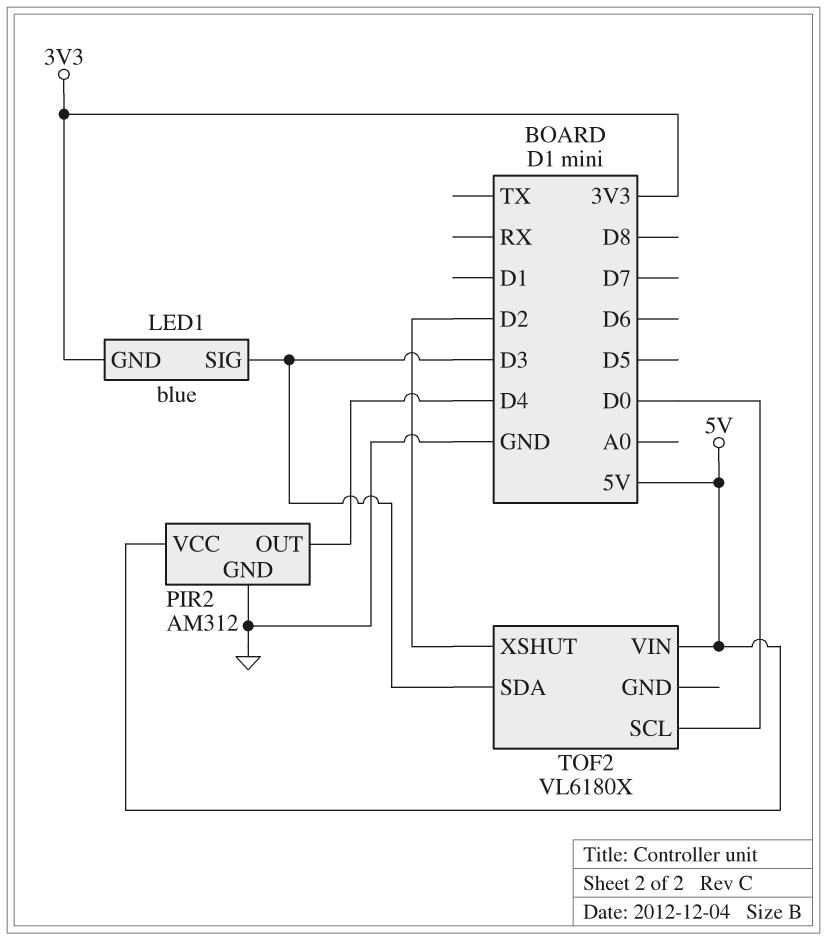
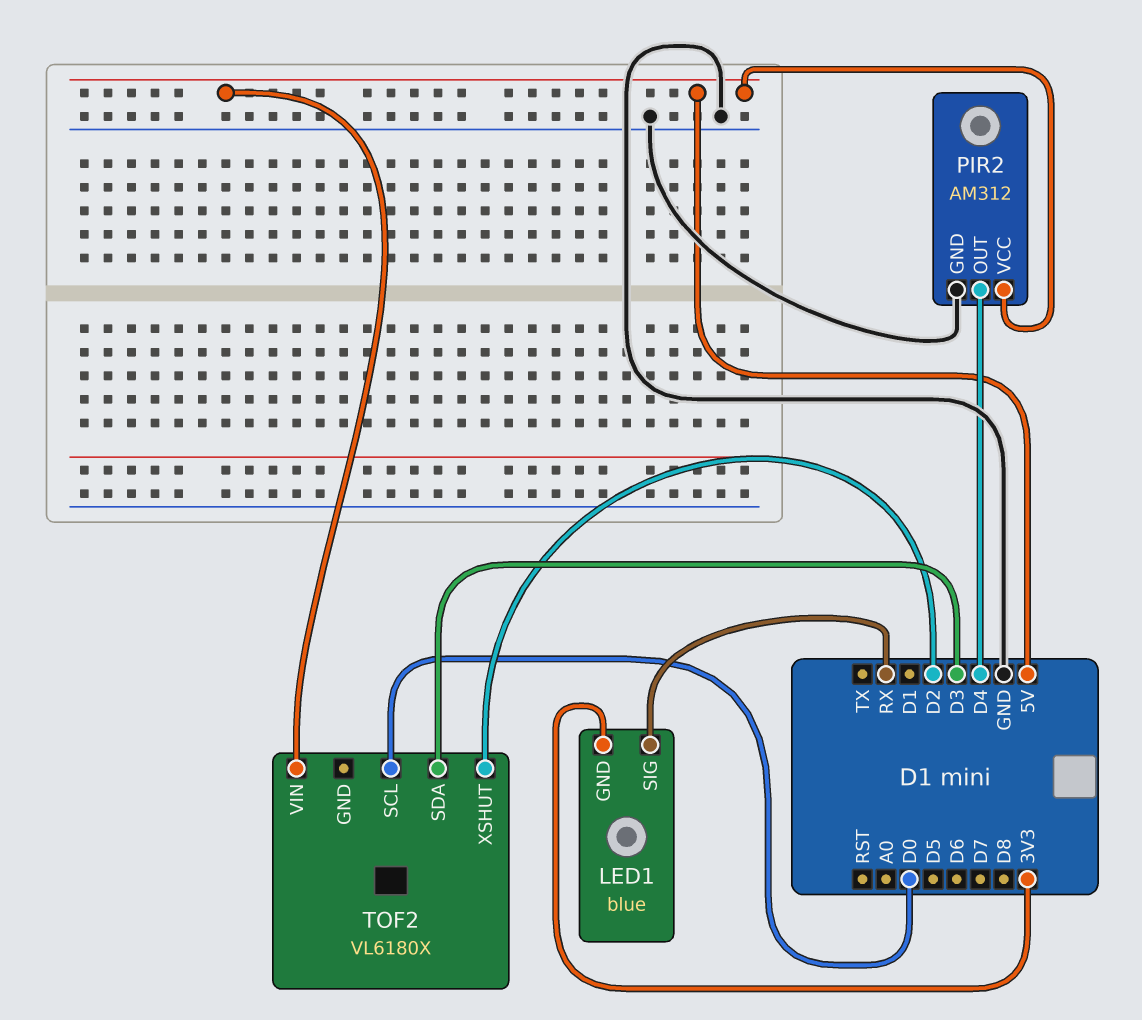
LED1 pin SIG: D3 -> RX

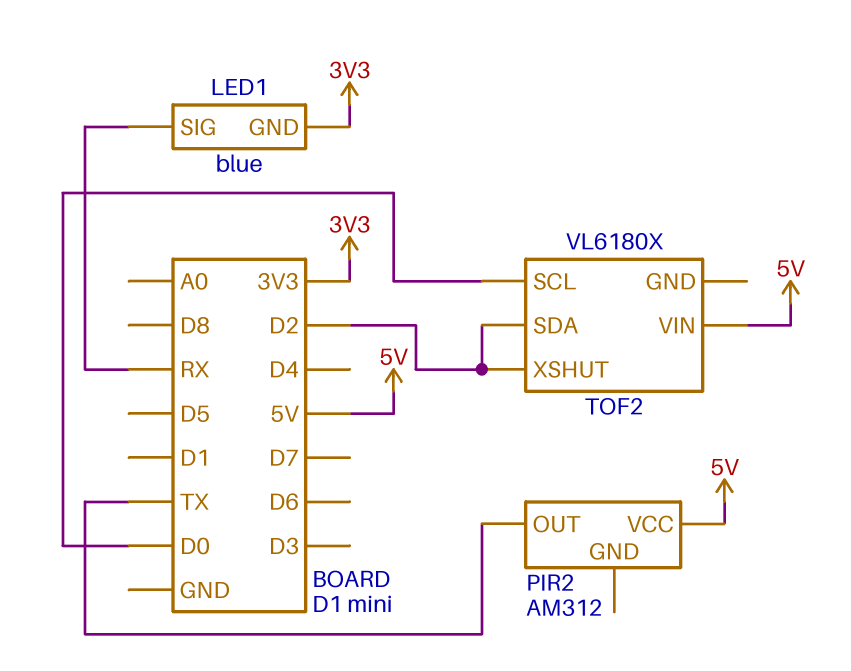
PIR2 pin GND: GND -> none
PIR2 pin OUT: D4 -> TX
TOF2 pin SDA: D3 -> D2

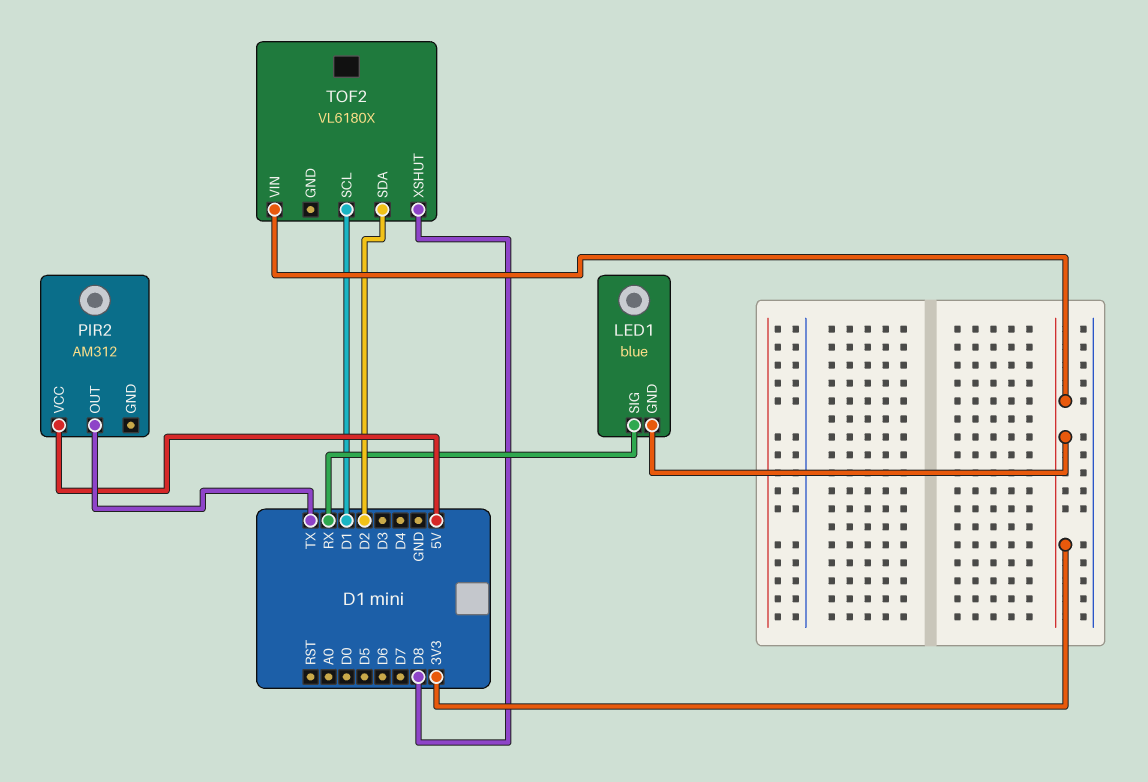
TOF2 pin SCL: D0 -> D1
TOF2 pin VIN: 5V -> 3V3
TOF2 pin XSHUT: D2 -> D8

